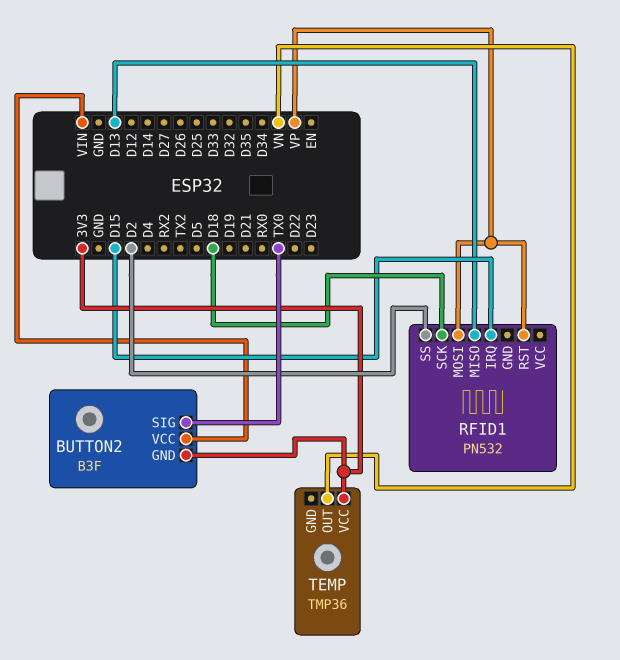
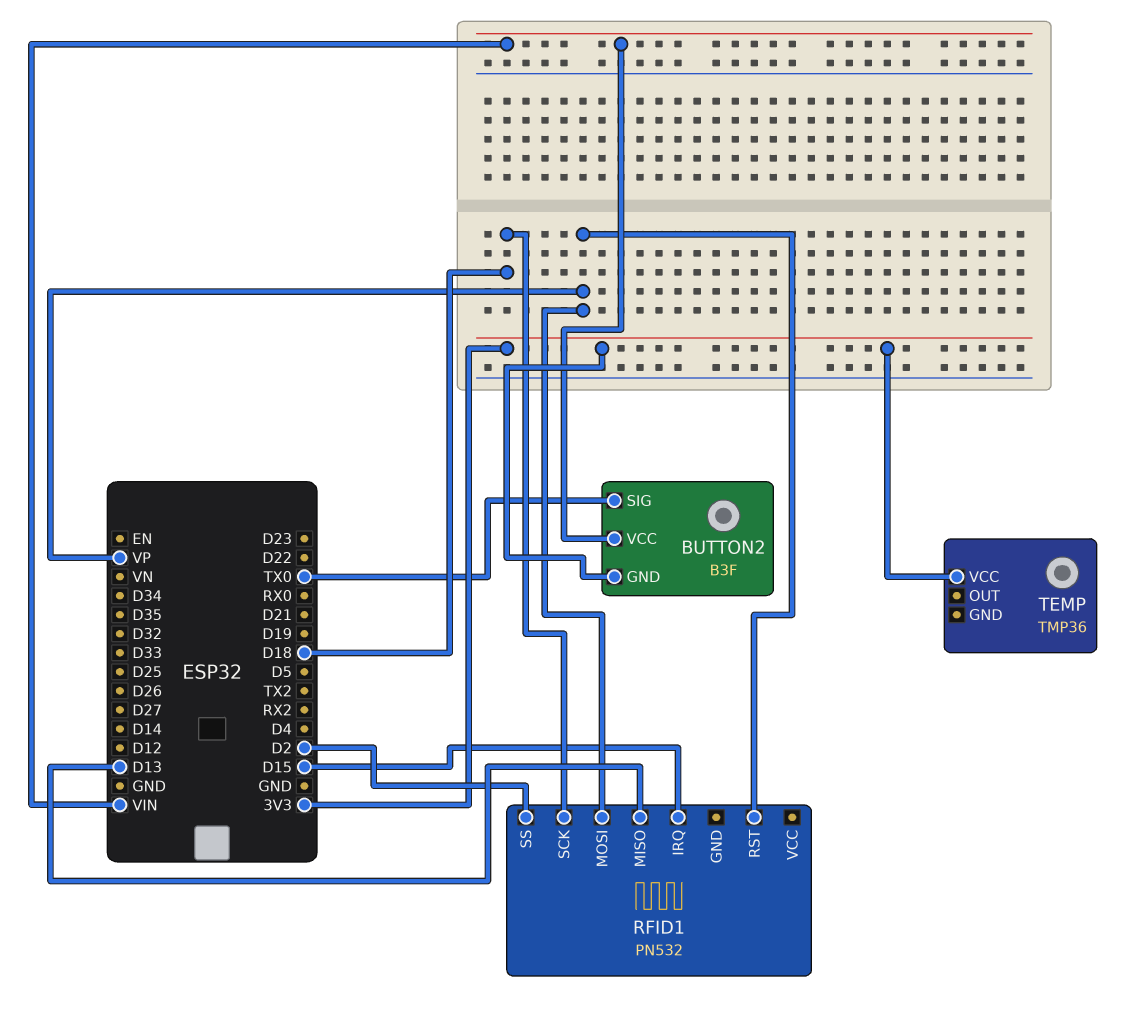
TEMP pin OUT: VN -> none

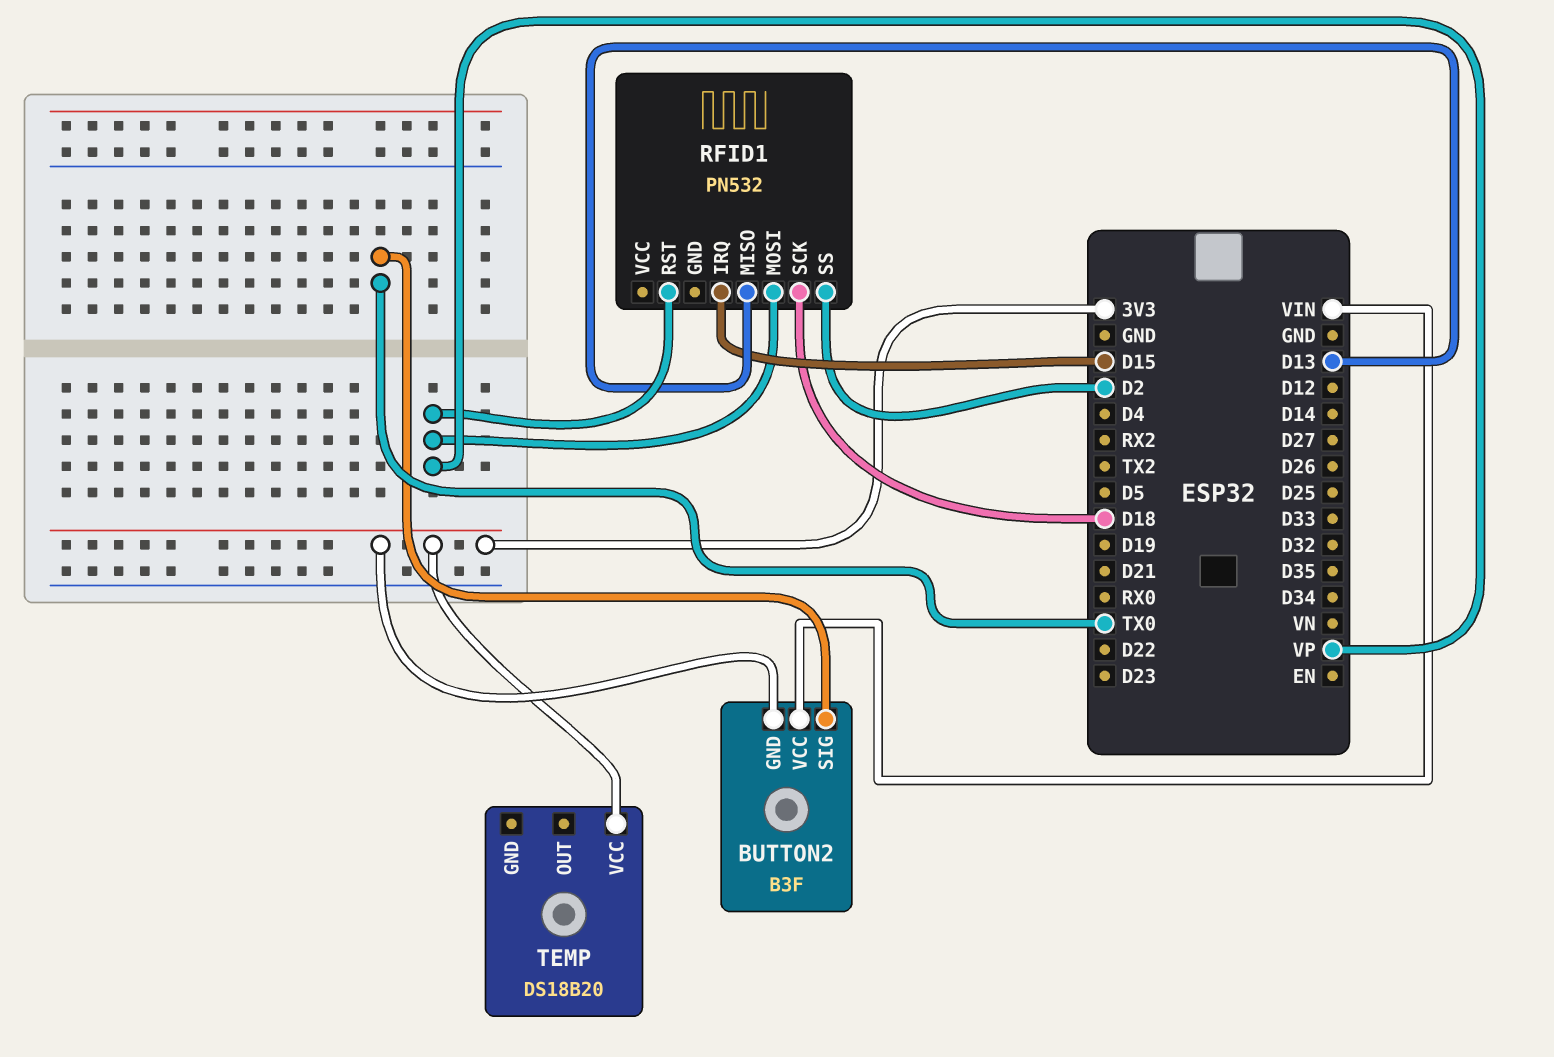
TEMP: TMP36 -> DS18B20

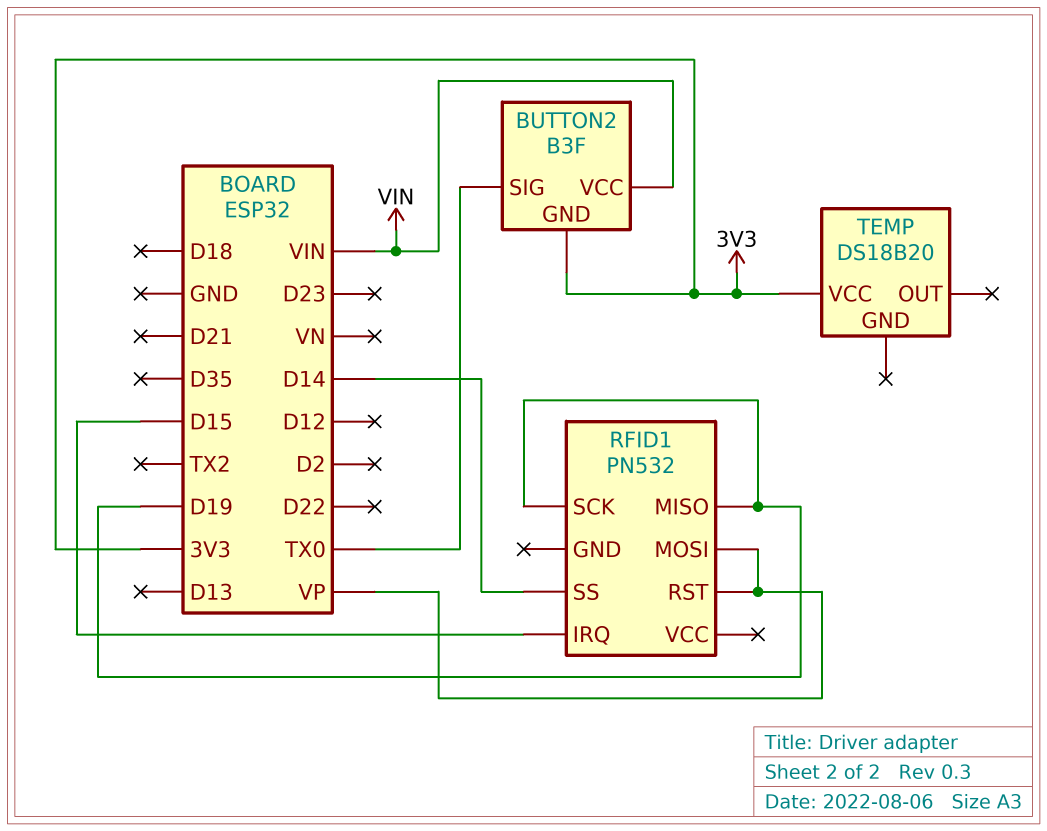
RFID1 pin MISO: D13 -> D19
RFID1 pin SCK: D18 -> D19
RFID1 pin SS: D2 -> D14

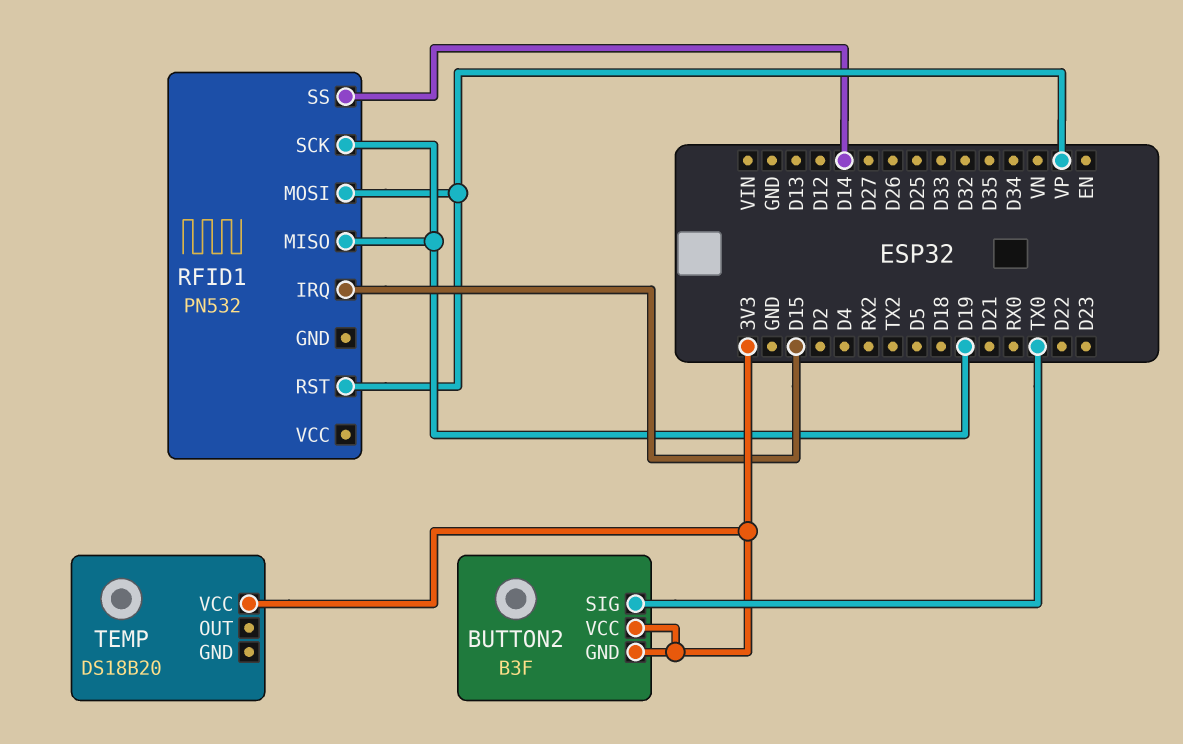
BUTTON2 pin VCC: VIN -> 3V3

